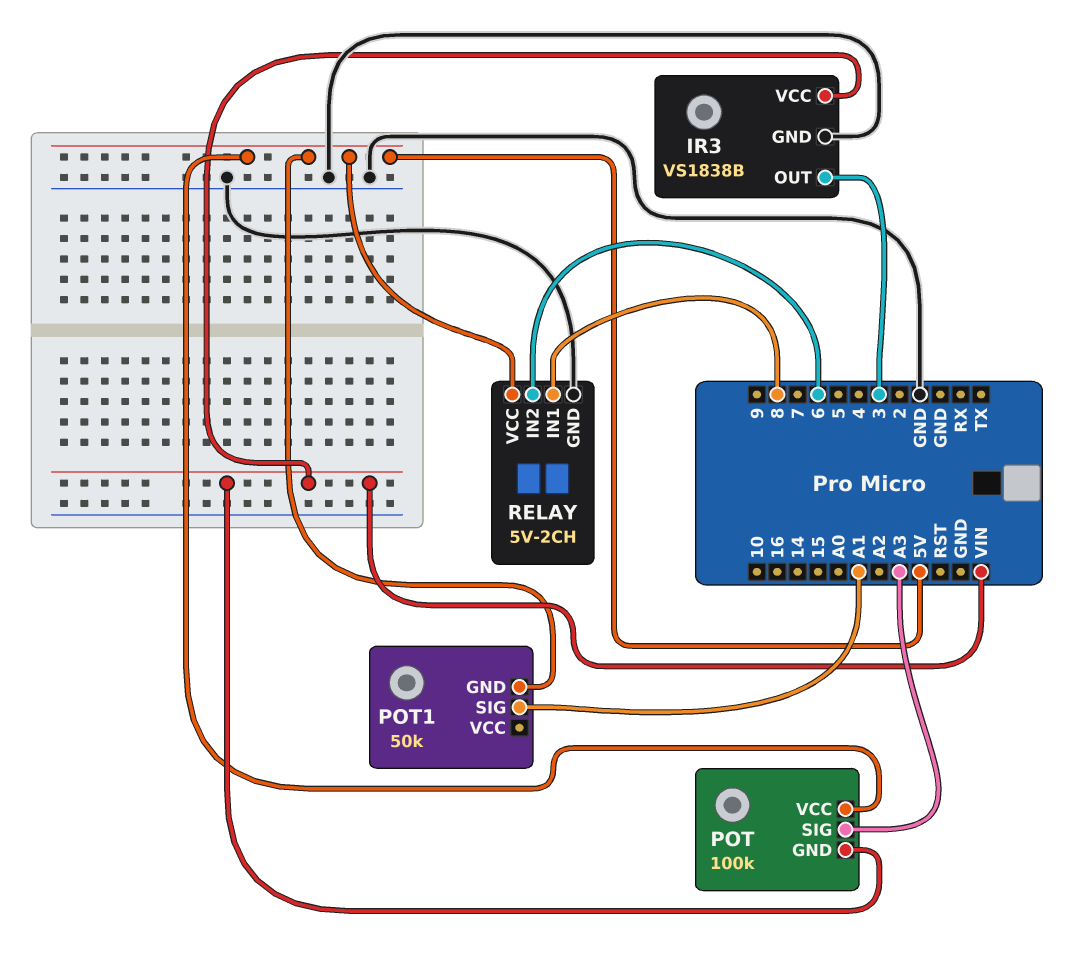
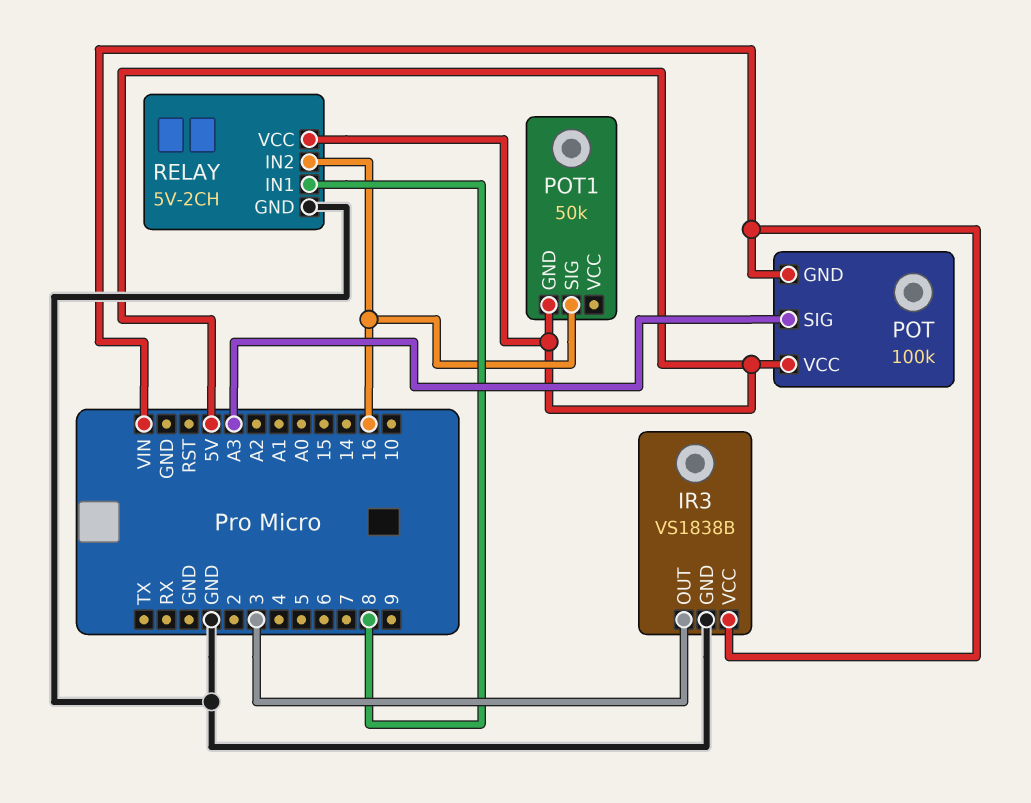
POT1 pin SIG: A1 -> 16
RELAY pin IN2: 6 -> 16

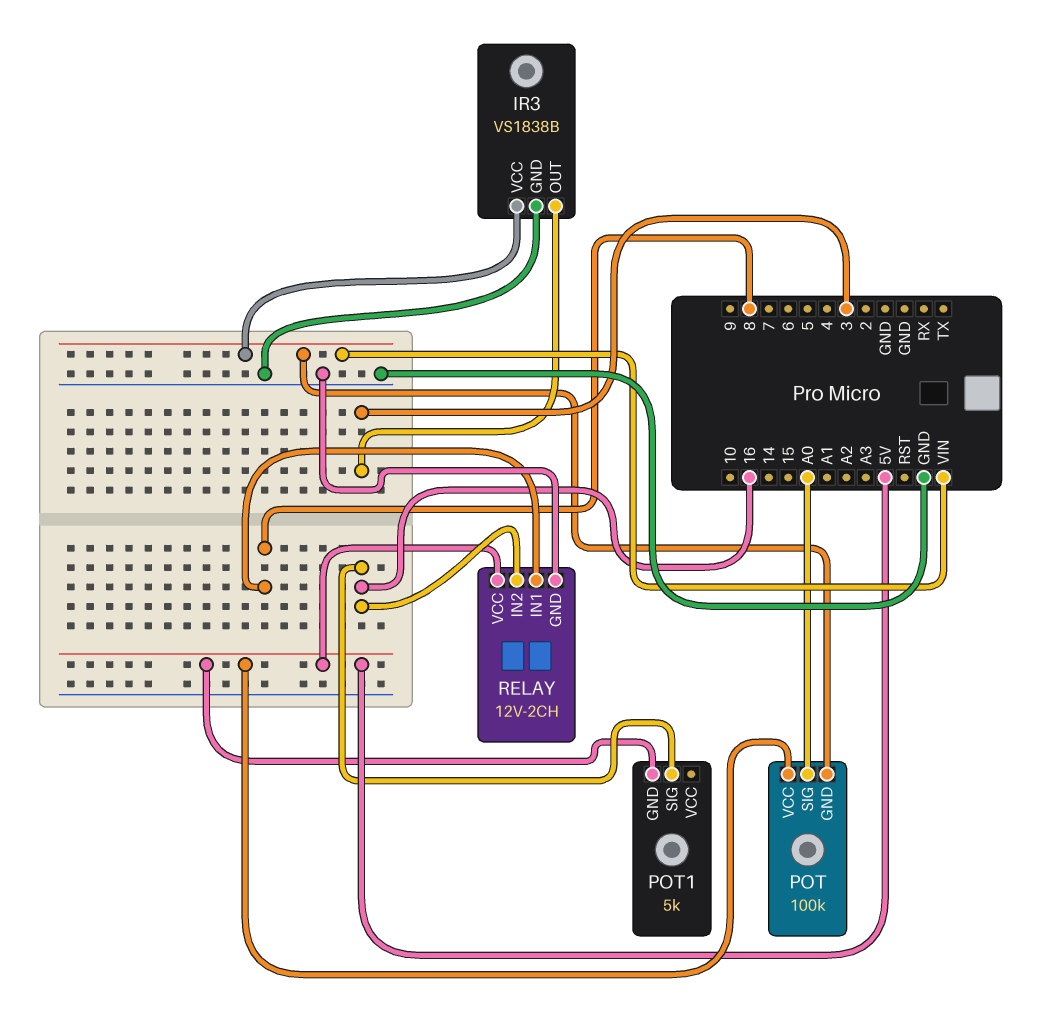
POT pin SIG: A3 -> A0
POT1: 50k -> 5k
RELAY: 5V-2CH -> 12V-2CH

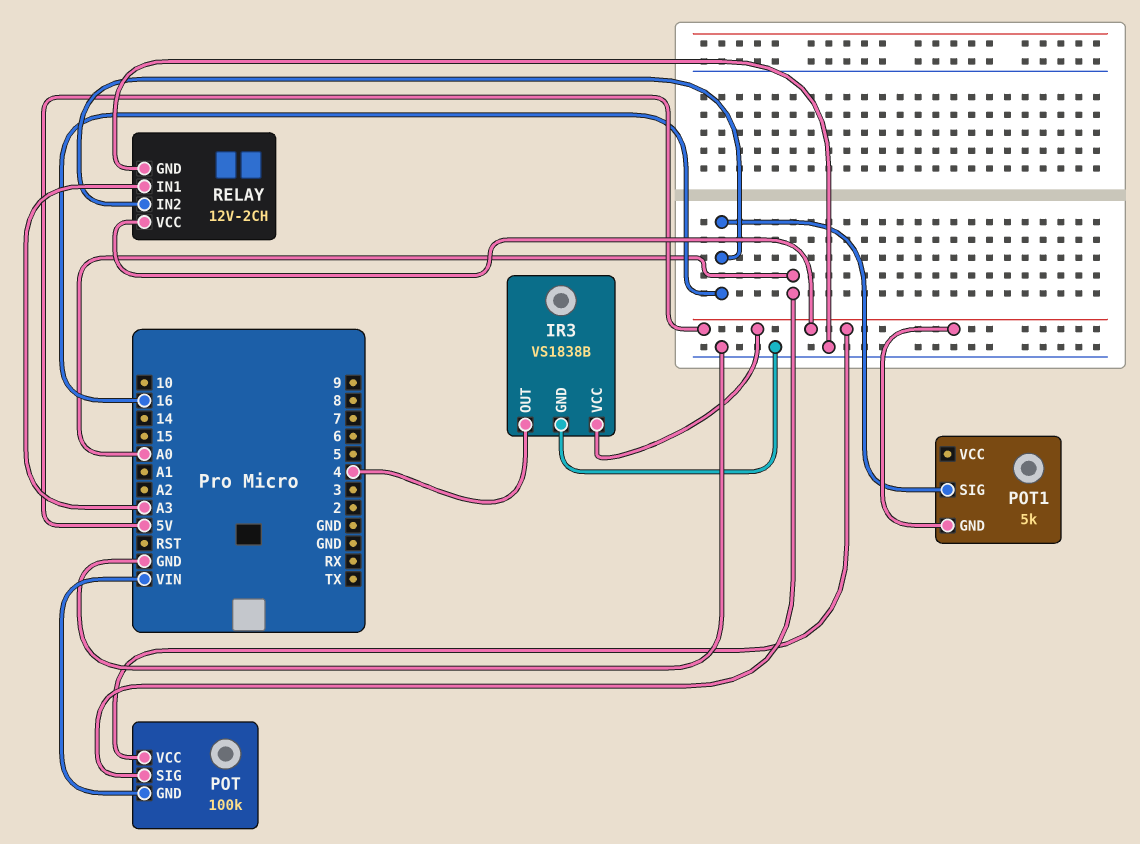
IR3 pin OUT: 3 -> 4
IR3 pin VCC: VIN -> 5V
RELAY pin IN1: 8 -> A3

